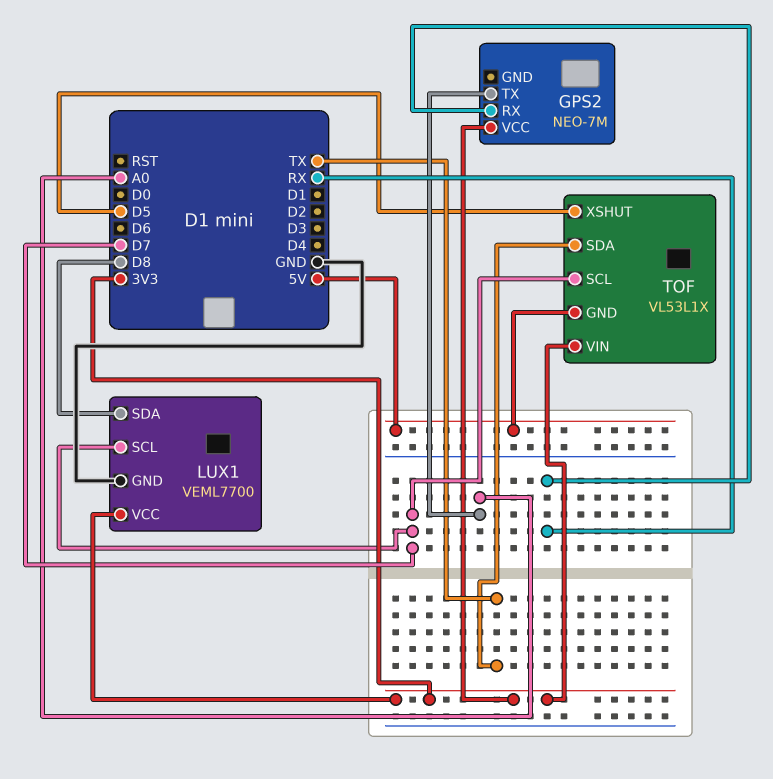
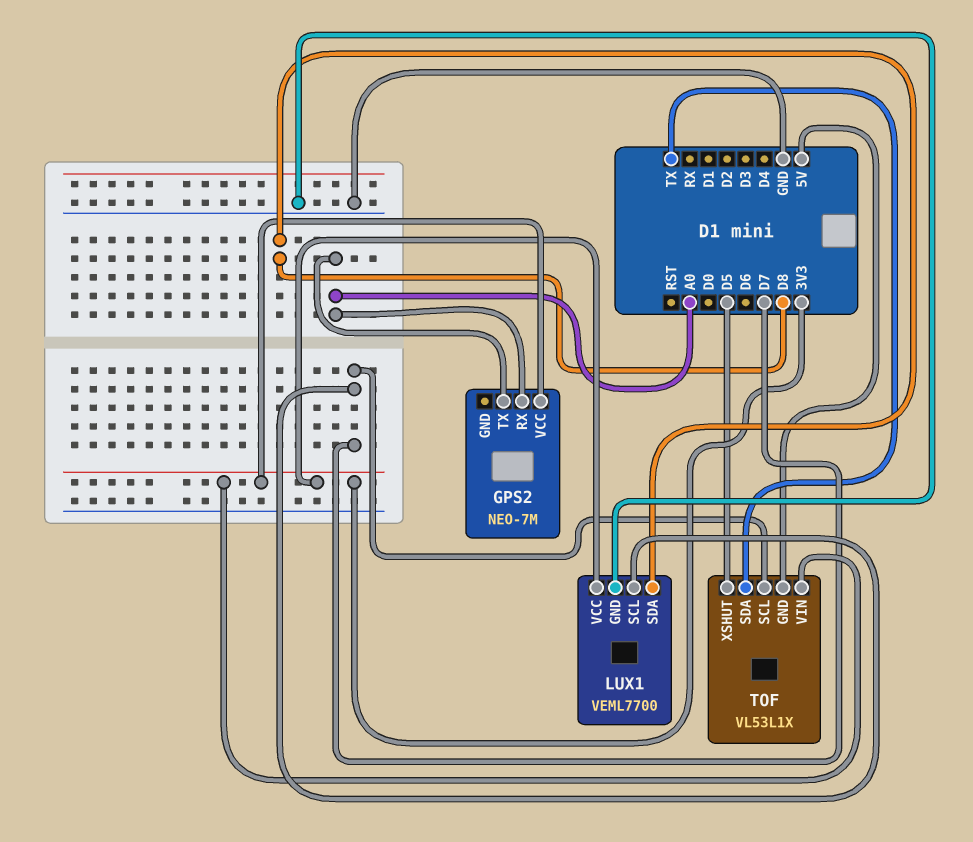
GPS2 pin RX: RX -> A0

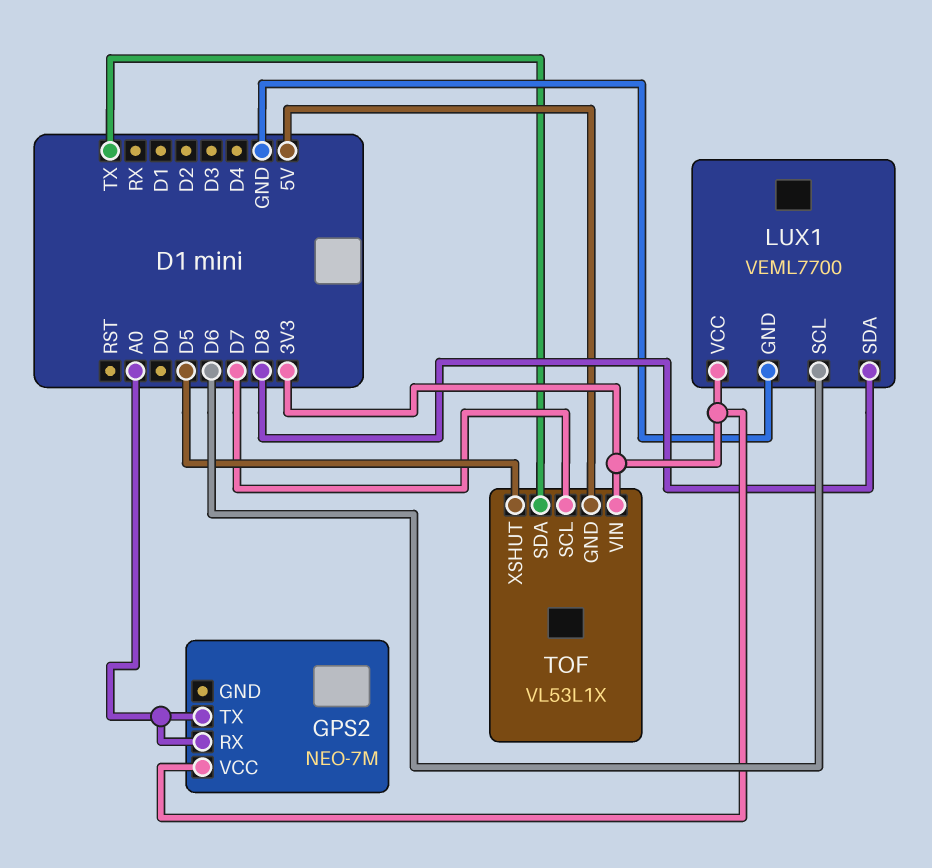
LUX1 pin SCL: D7 -> D6

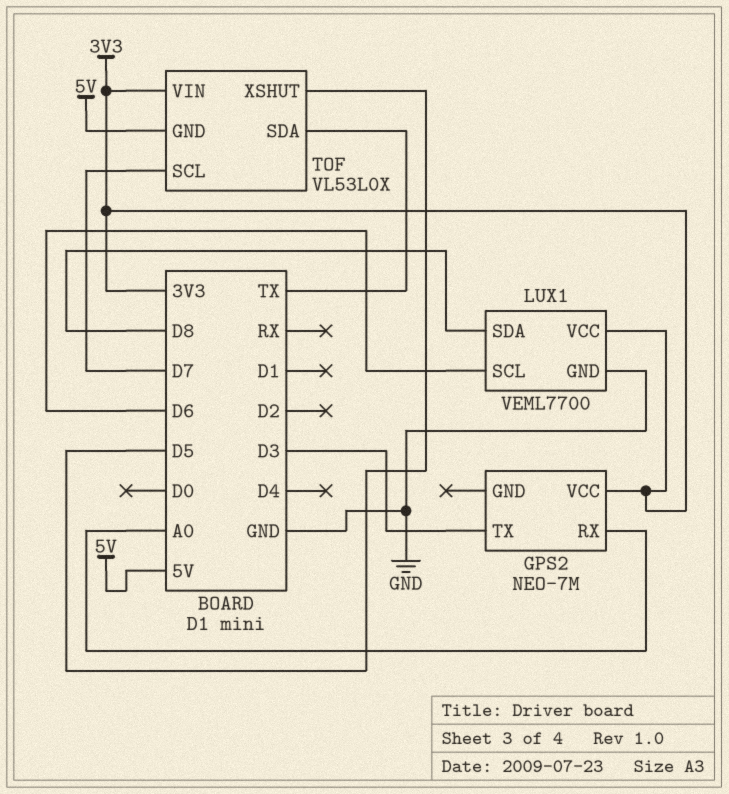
GPS2 pin TX: A0 -> D3
TOF: VL53L1X -> VL53L0X

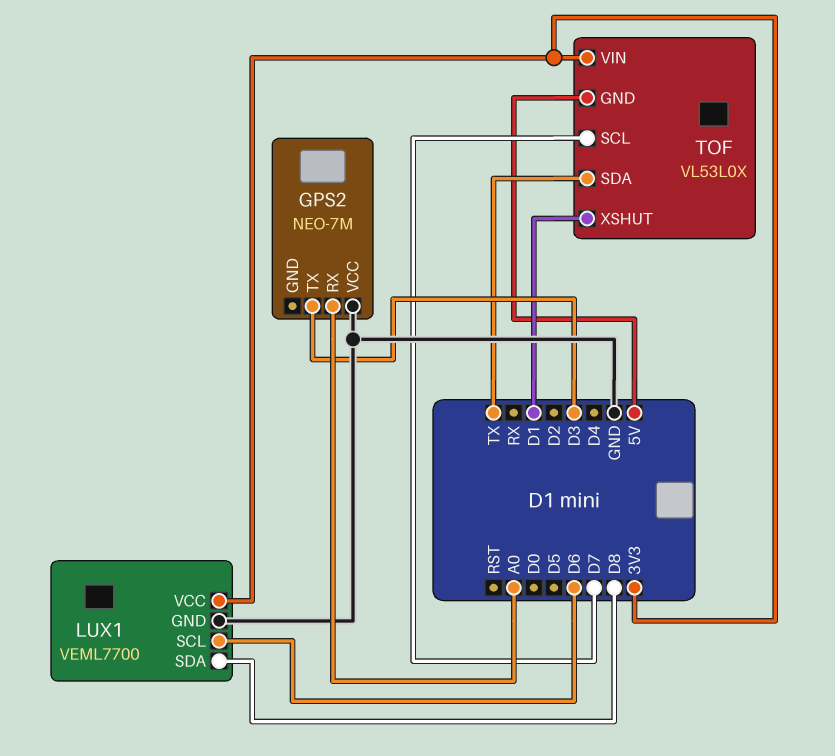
GPS2 pin VCC: 3V3 -> GND
TOF pin XSHUT: D5 -> D1

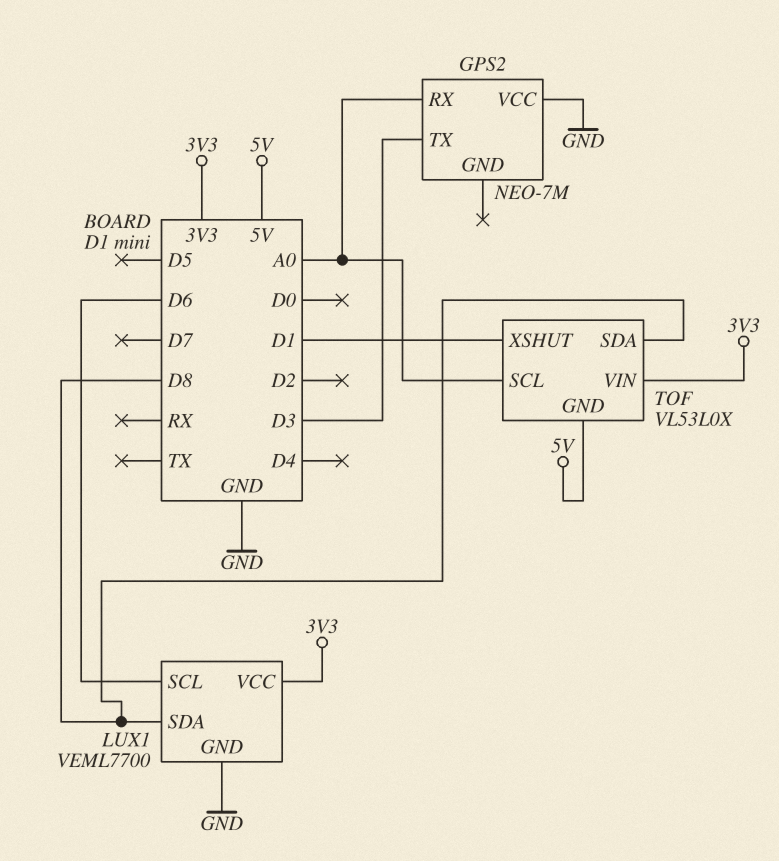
TOF pin SCL: D7 -> A0
TOF pin SDA: TX -> D8

